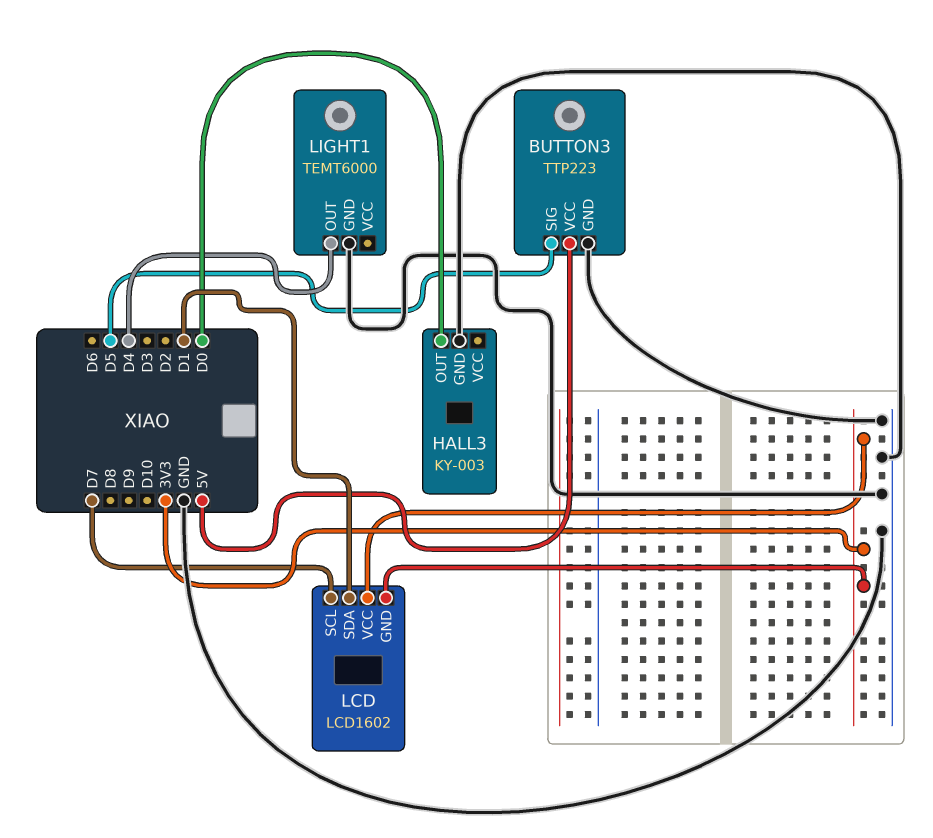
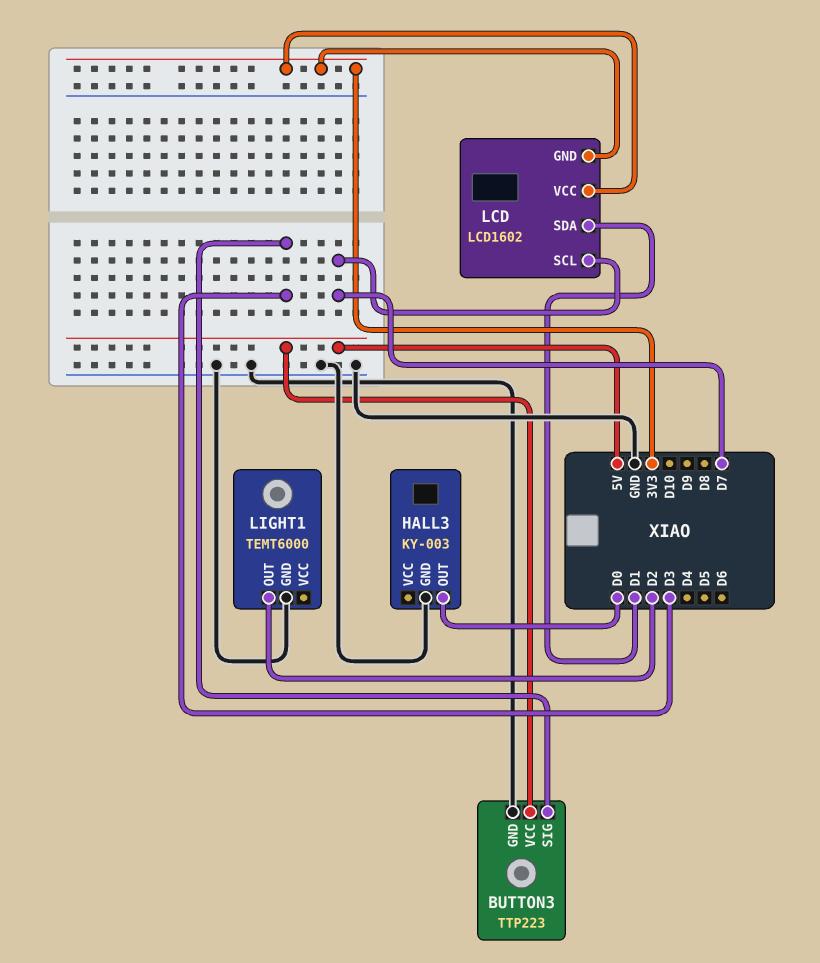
BUTTON3 pin SIG: D5 -> D3
LIGHT1 pin OUT: D4 -> D2

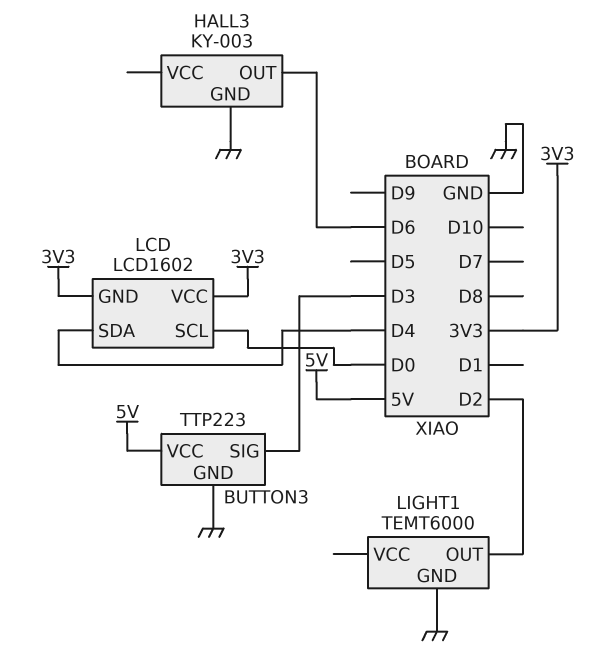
HALL3 pin OUT: D0 -> D6
LCD pin SCL: D7 -> D0
LCD pin SDA: D1 -> D4

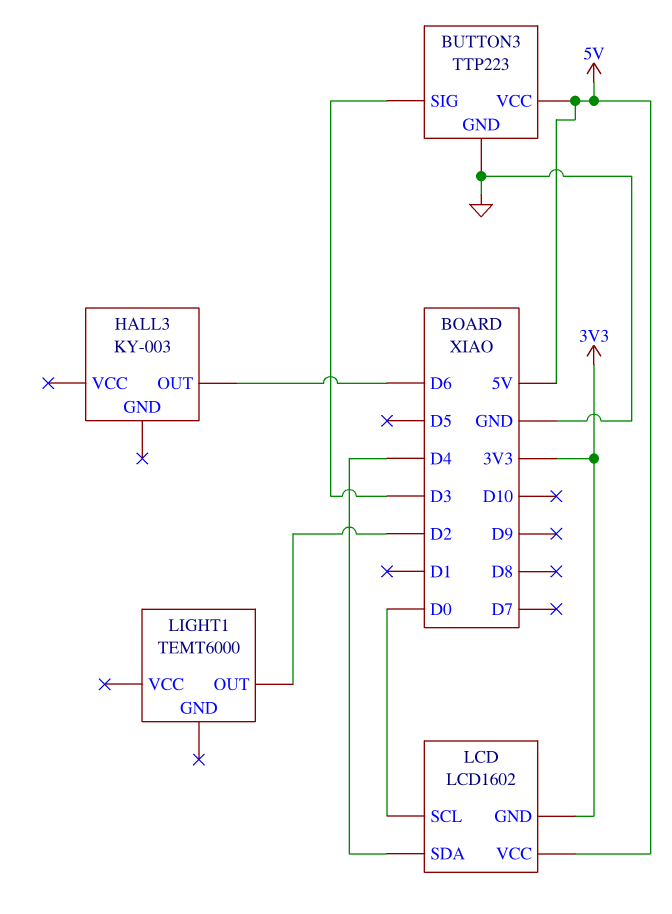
HALL3 pin GND: GND -> none
LCD pin VCC: 3V3 -> 5V
LIGHT1 pin GND: GND -> none

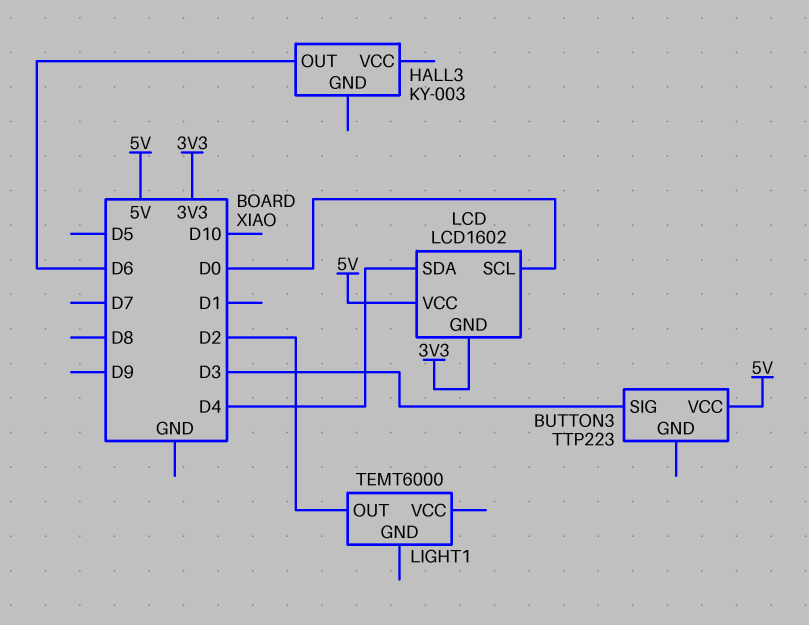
BUTTON3 pin GND: GND -> none

